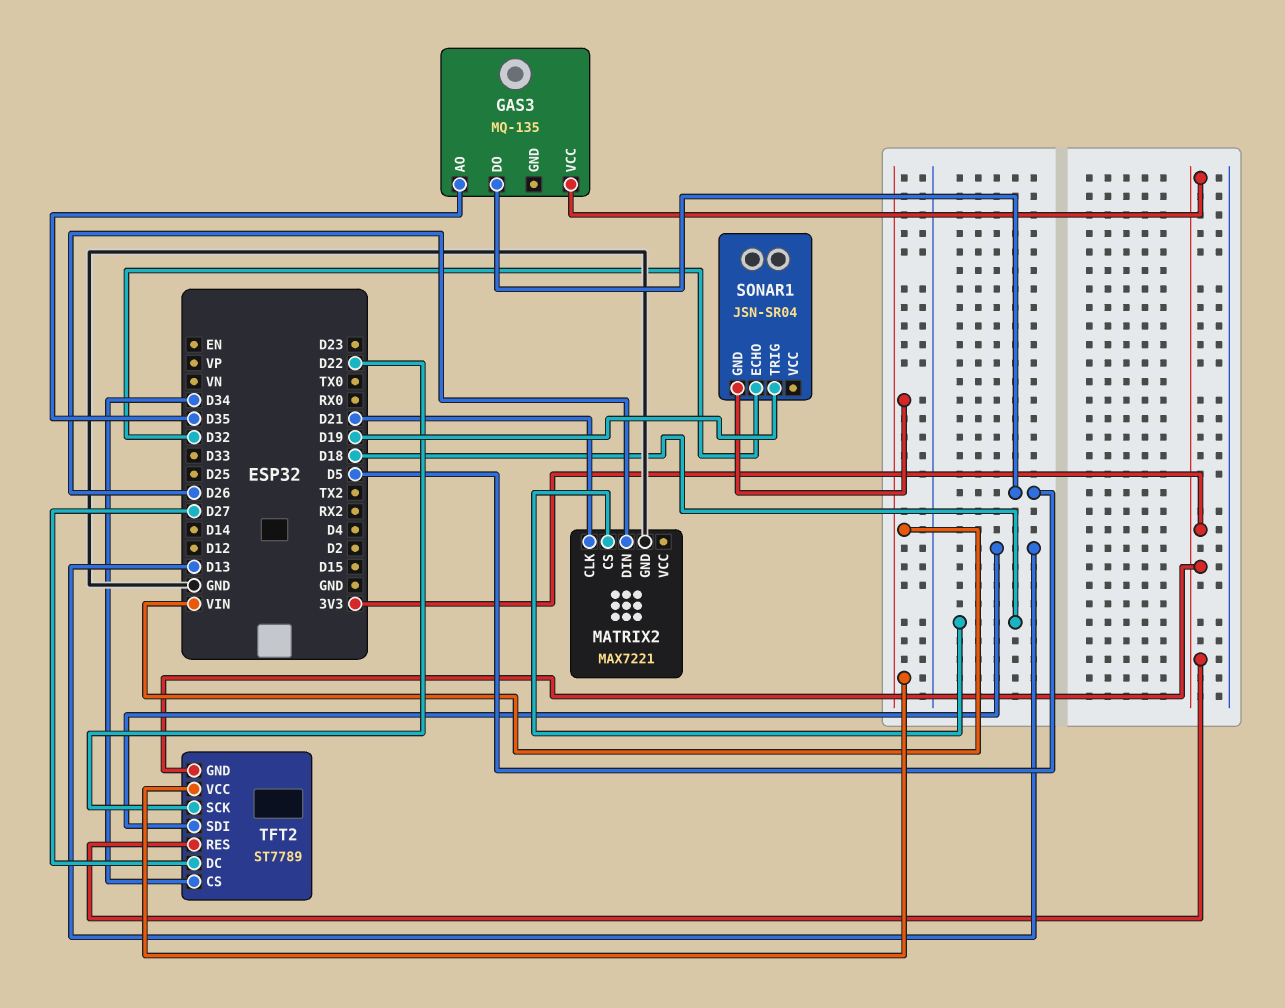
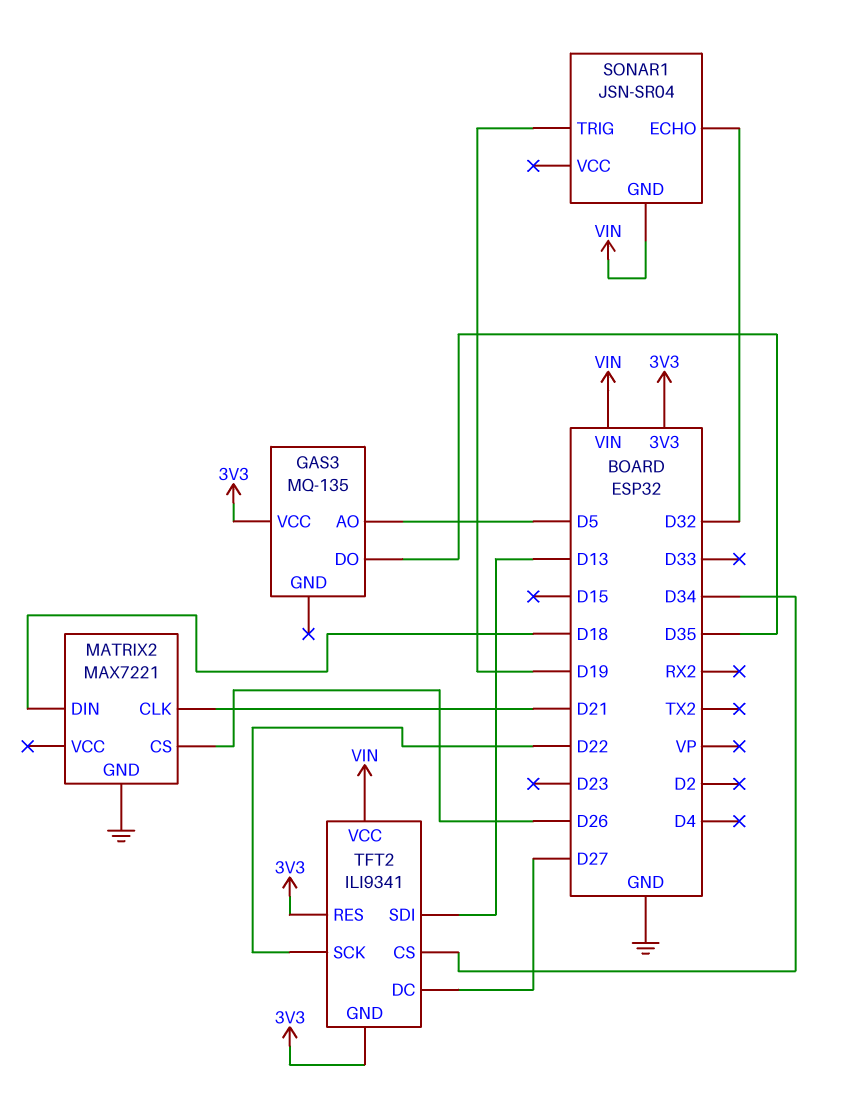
GAS3 pin AO: D35 -> D5
GAS3 pin DO: D5 -> D35
MATRIX2 pin CS: D18 -> D26
MATRIX2 pin DIN: D26 -> D18
TFT2: ST7789 -> ILI9341

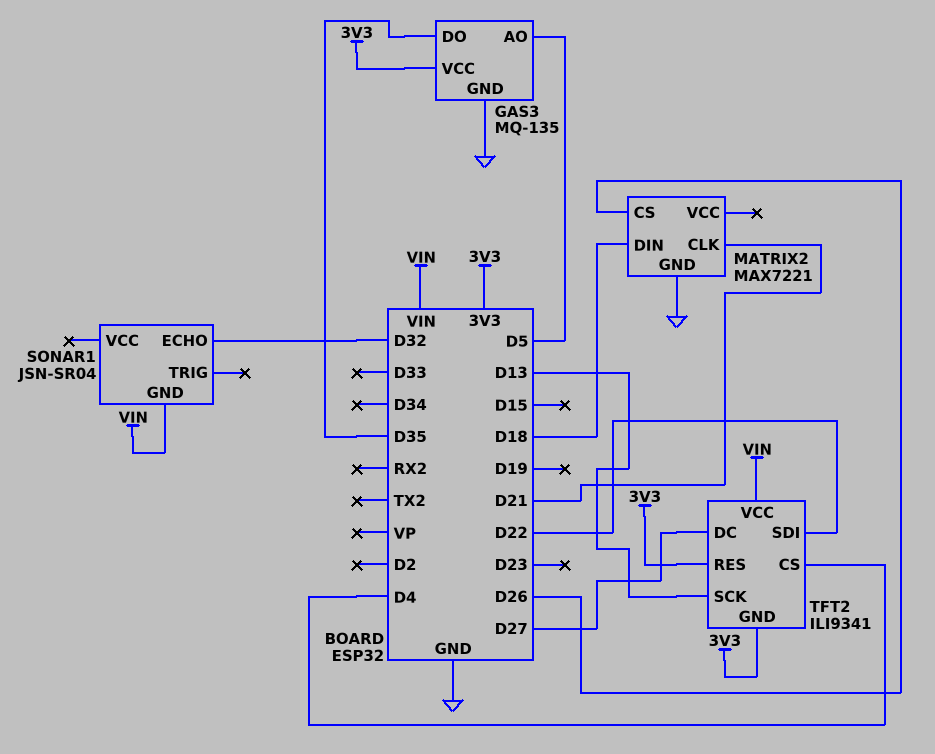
GAS3 pin GND: none -> GND
SONAR1 pin TRIG: D19 -> none
TFT2 pin CS: D34 -> D4
TFT2 pin SCK: D22 -> D13
TFT2 pin SDI: D13 -> D22

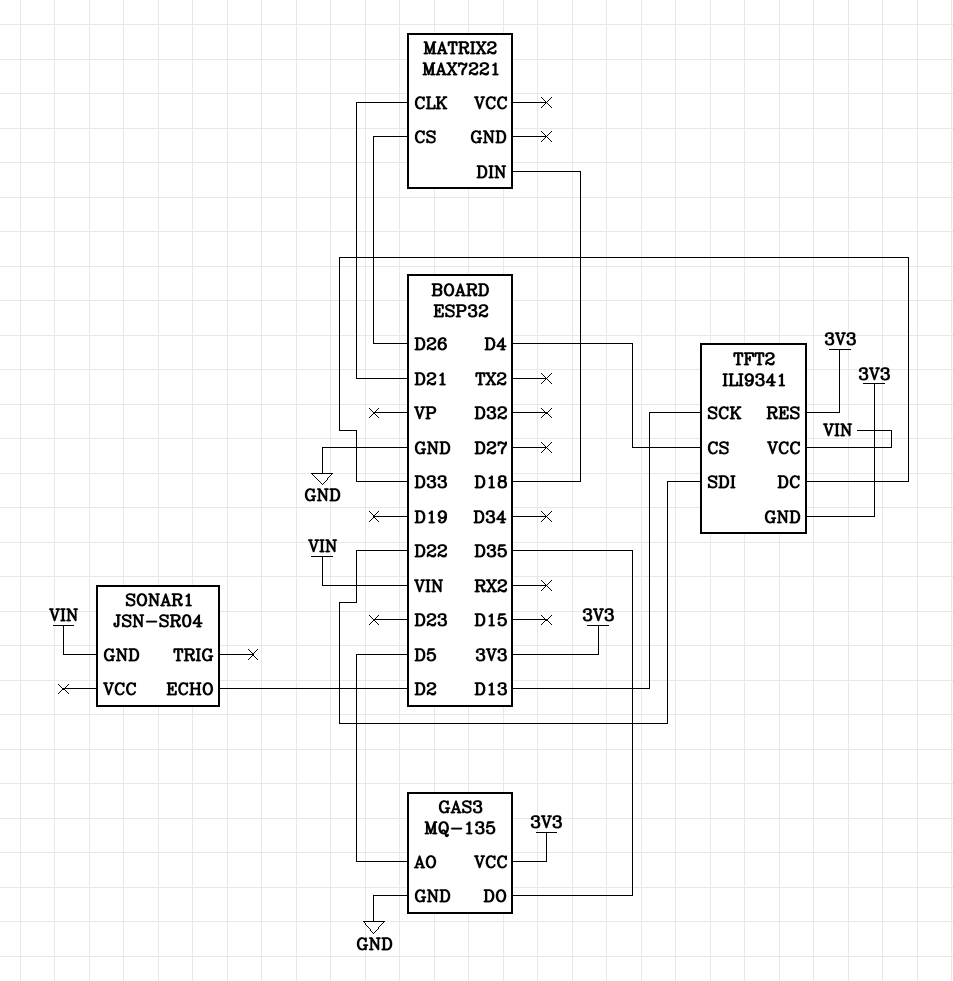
MATRIX2 pin GND: GND -> none
SONAR1 pin ECHO: D32 -> D2
TFT2 pin DC: D27 -> D33

